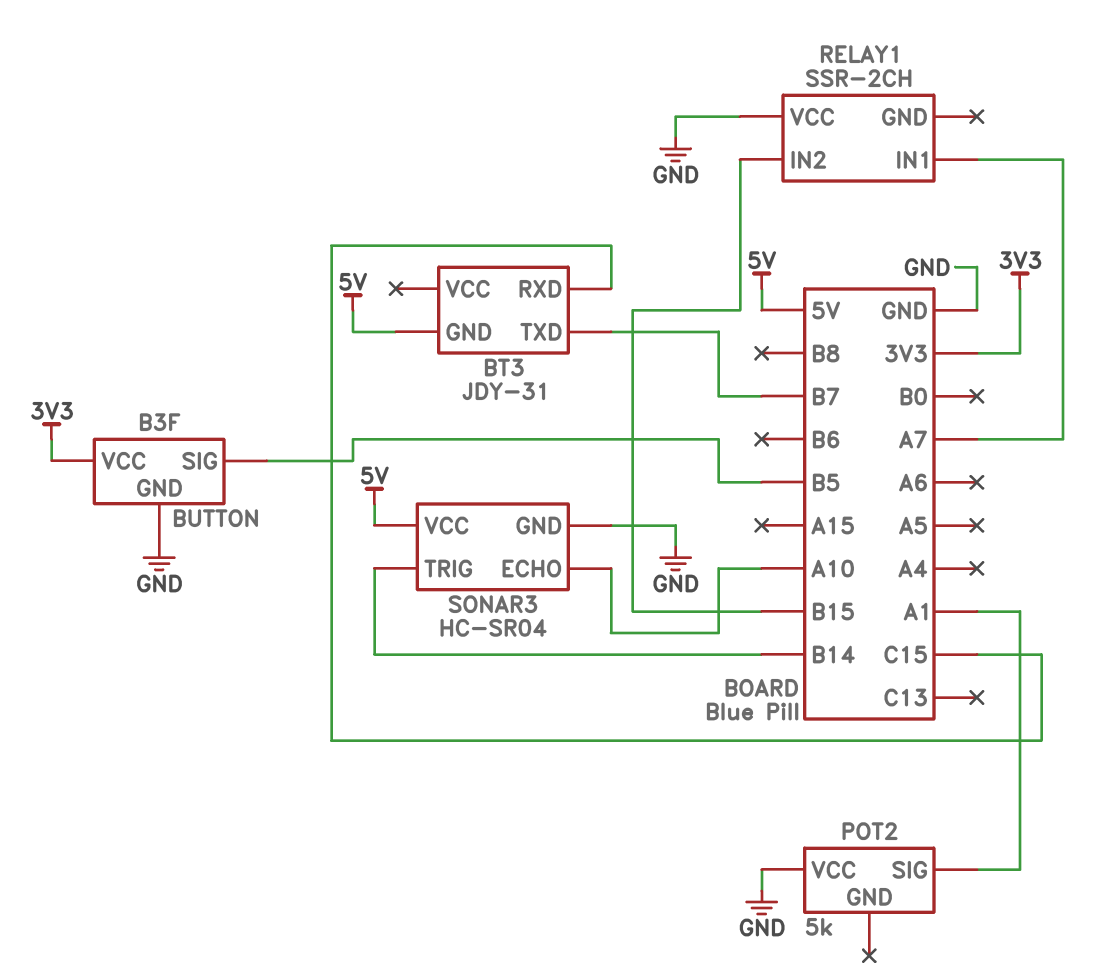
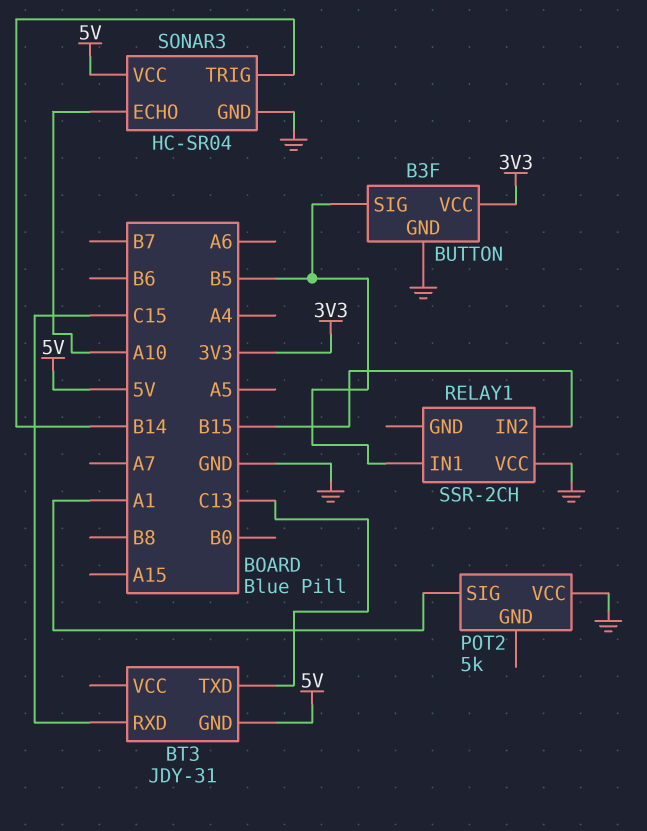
BT3 pin TXD: B7 -> C13
RELAY1 pin IN1: A7 -> B5

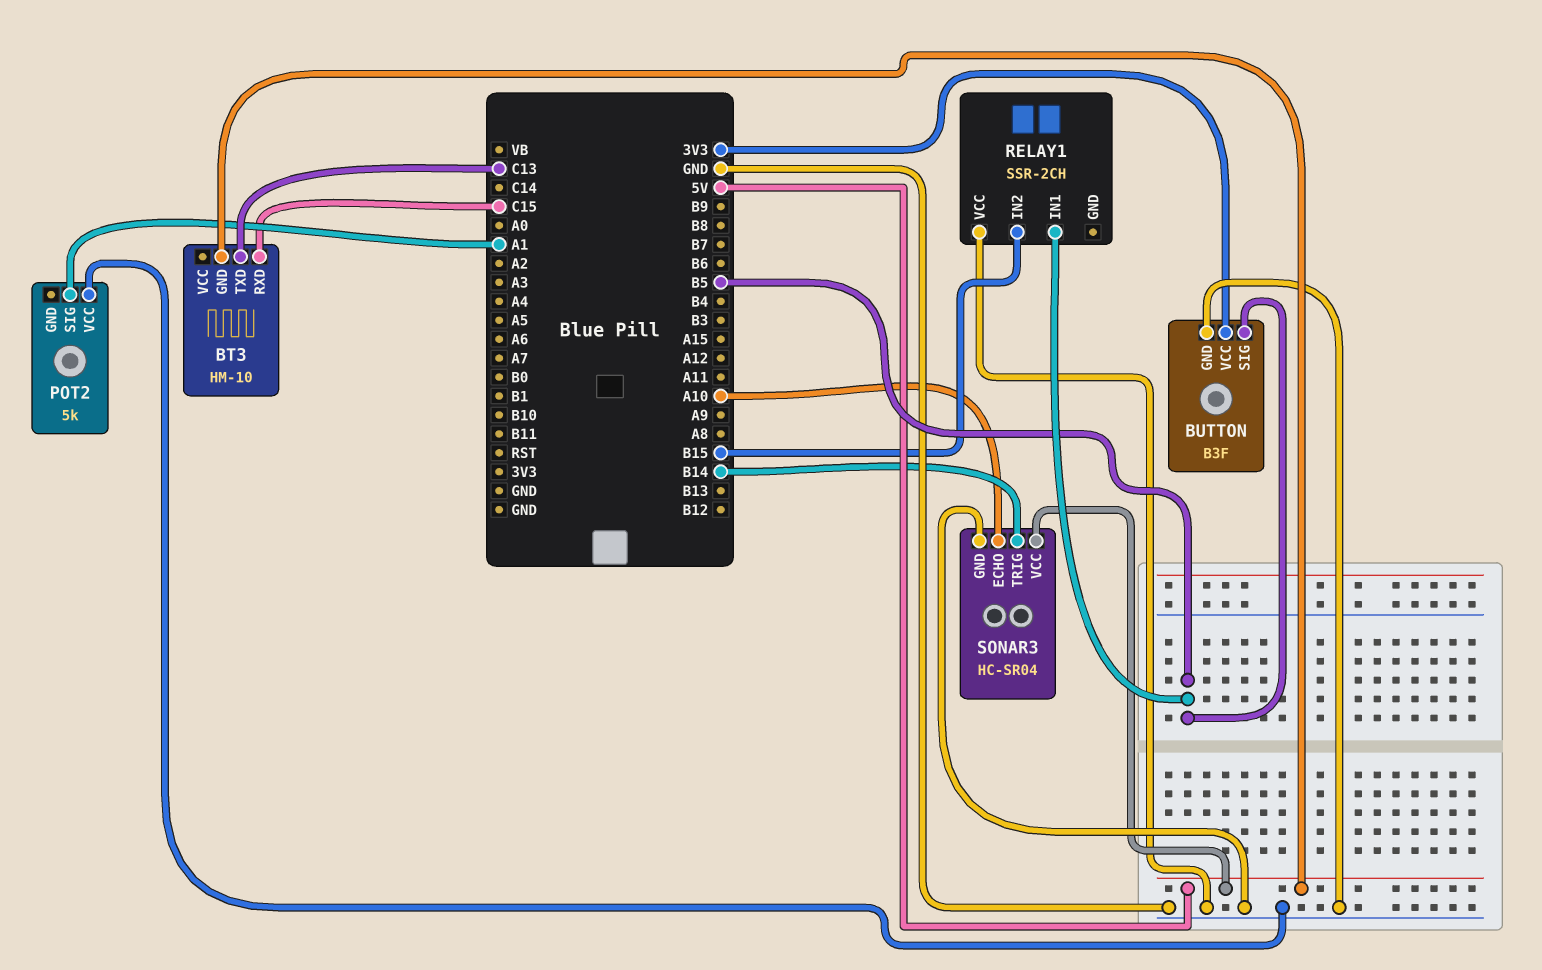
BT3: JDY-31 -> HM-10

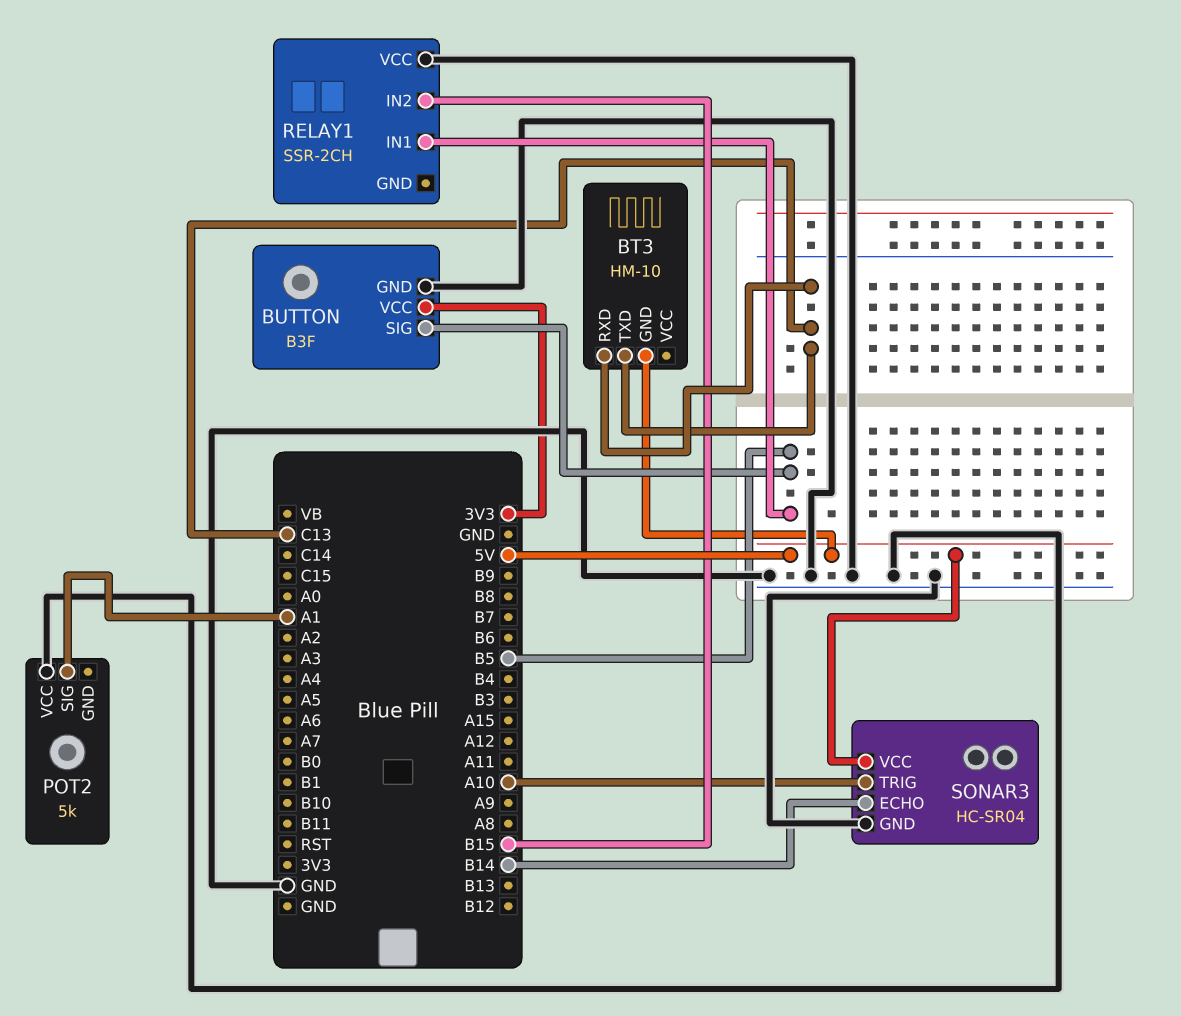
BT3 pin RXD: C15 -> C13
SONAR3 pin ECHO: A10 -> B14
SONAR3 pin TRIG: B14 -> A10

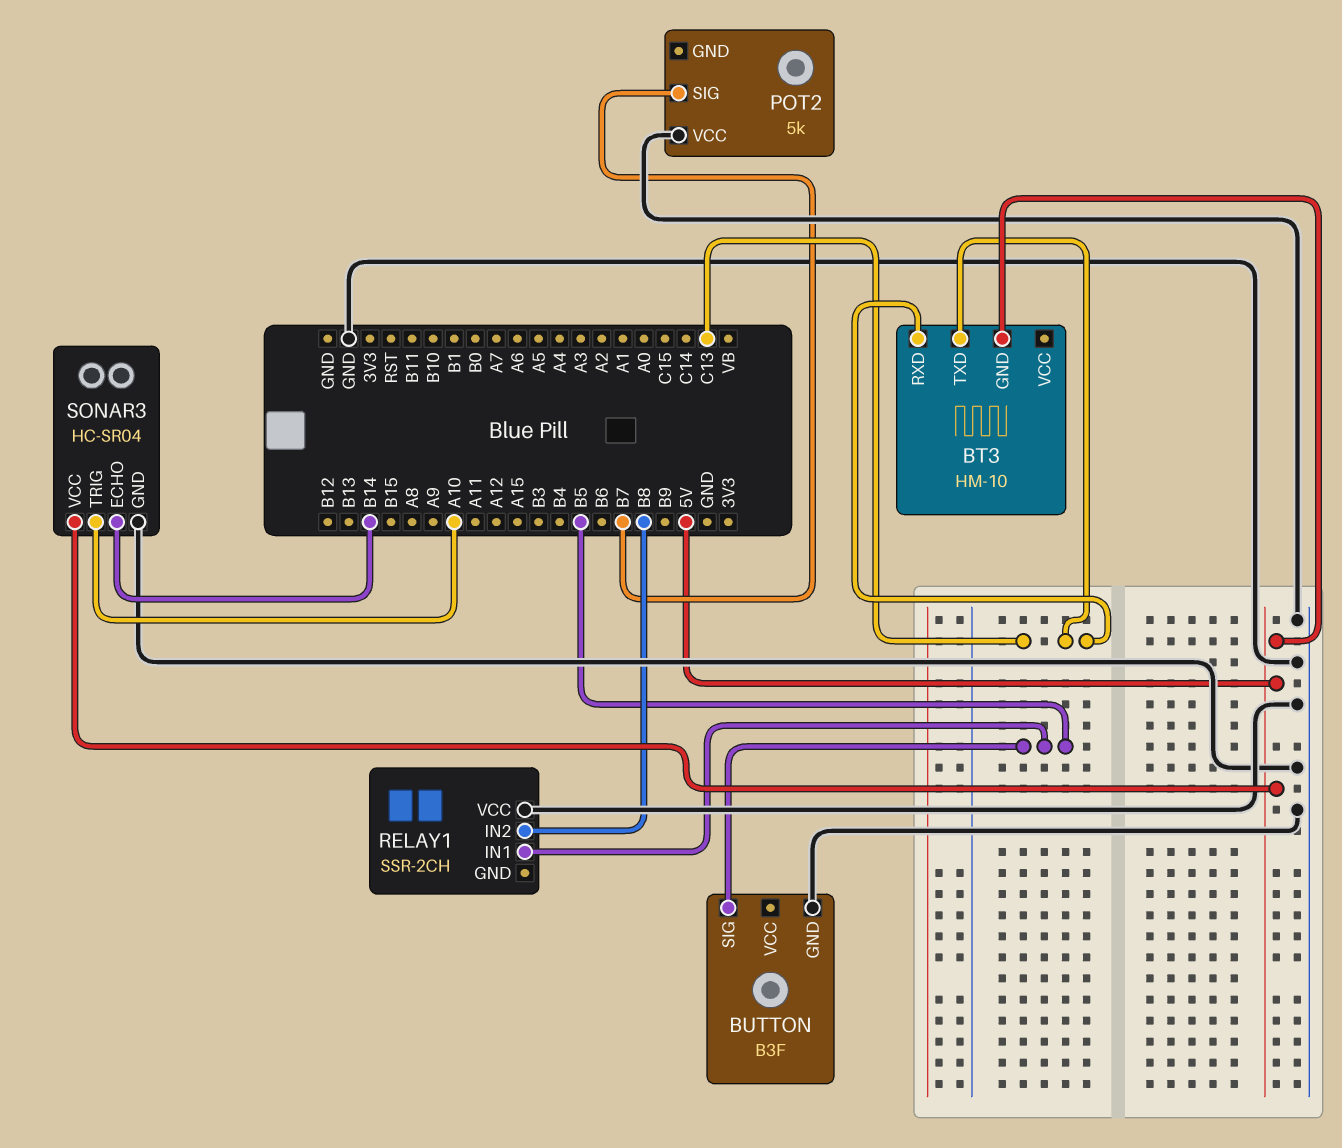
BUTTON pin VCC: 3V3 -> none
POT2 pin SIG: A1 -> B7
RELAY1 pin IN2: B15 -> B8

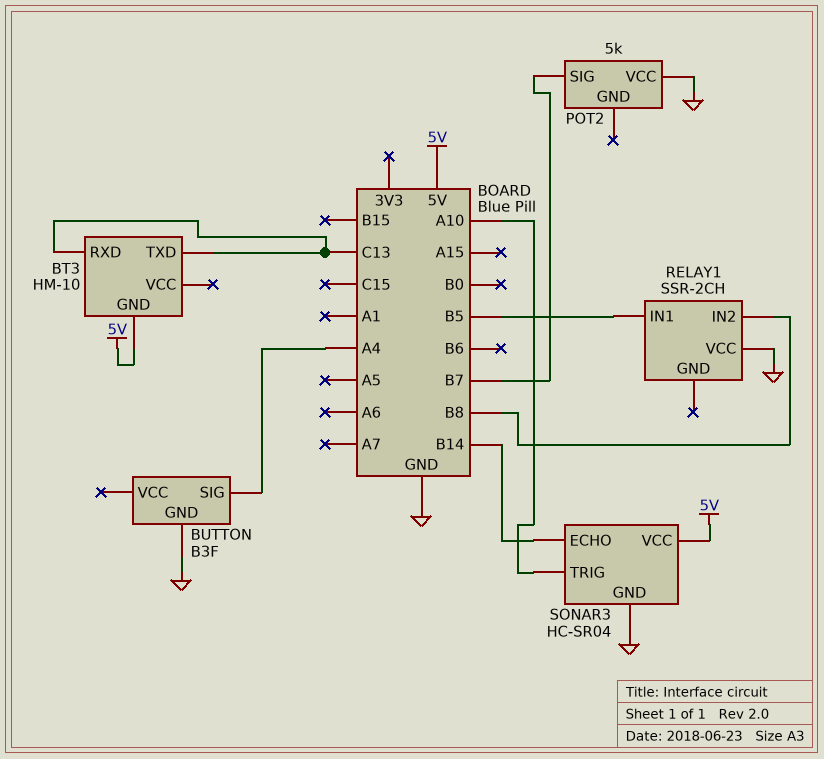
BUTTON pin SIG: B5 -> A4

